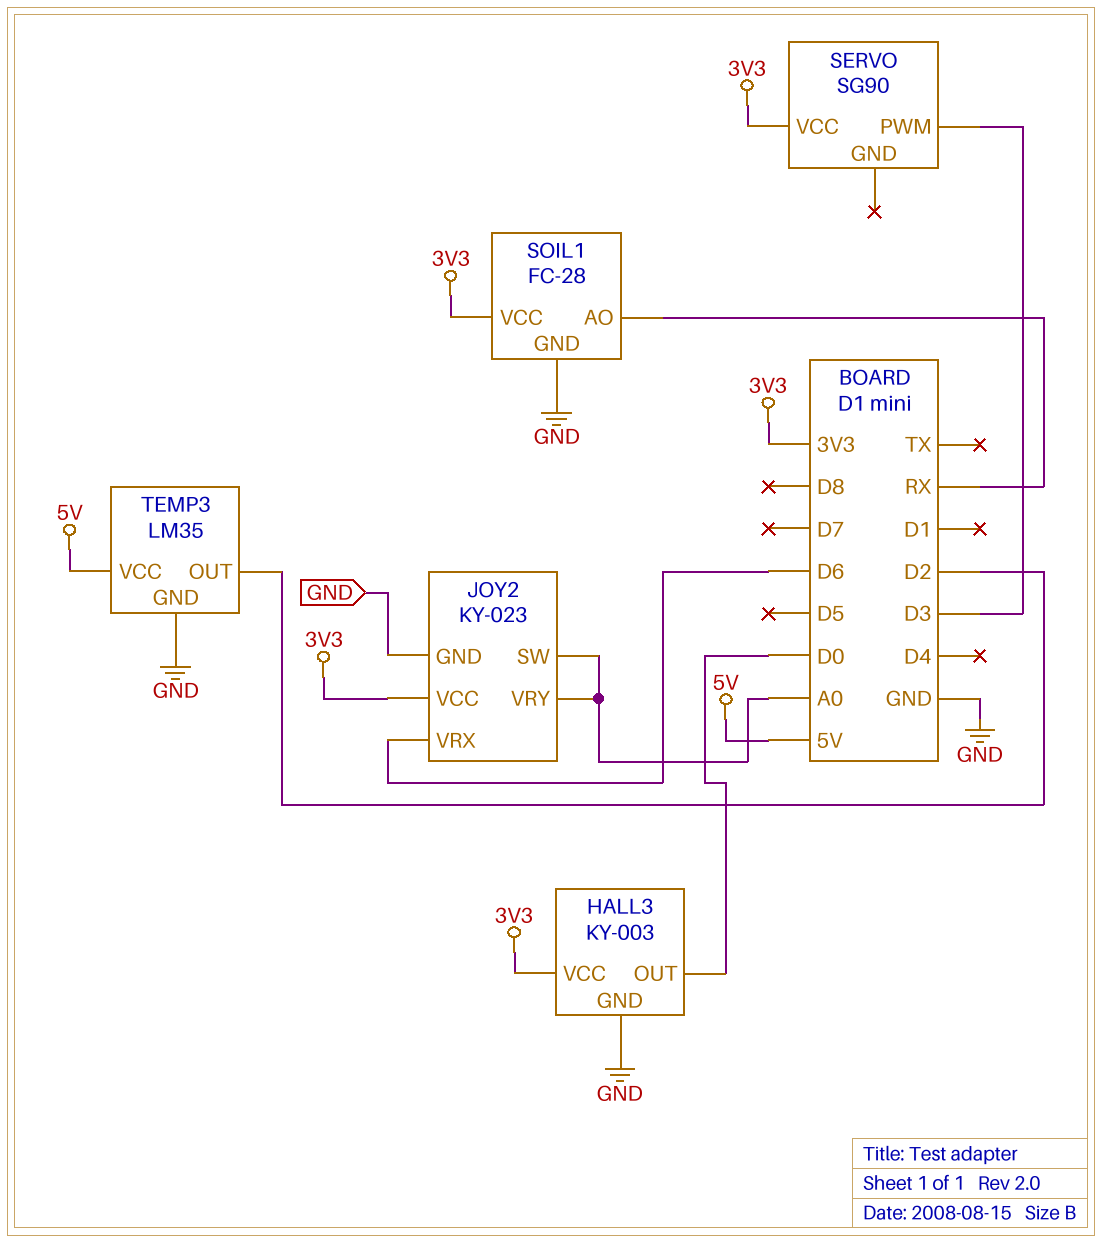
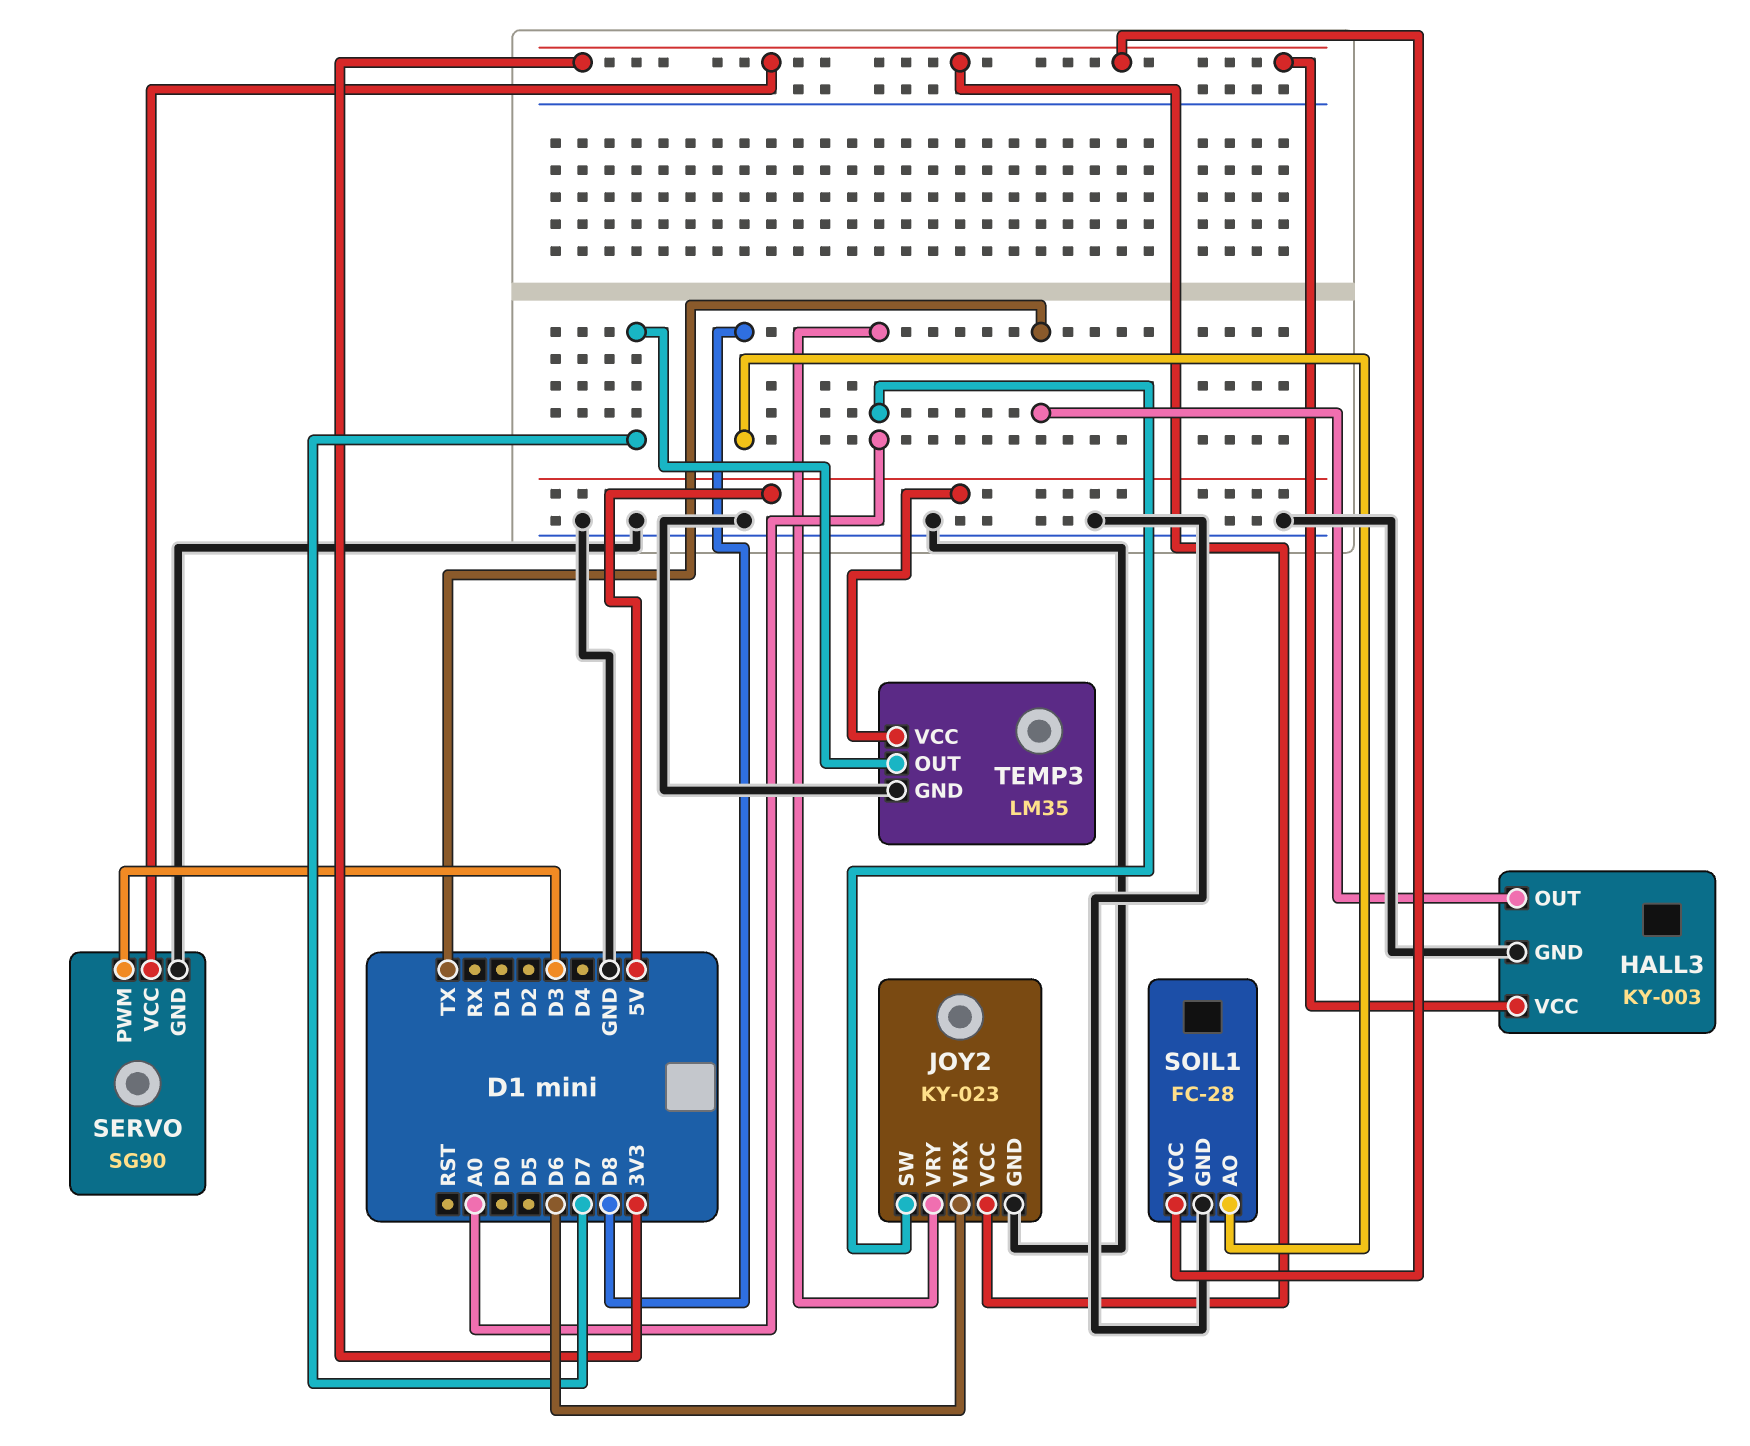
HALL3 pin OUT: D0 -> TX
SERVO pin GND: none -> GND
SOIL1 pin AO: RX -> D8
TEMP3 pin OUT: D2 -> D7

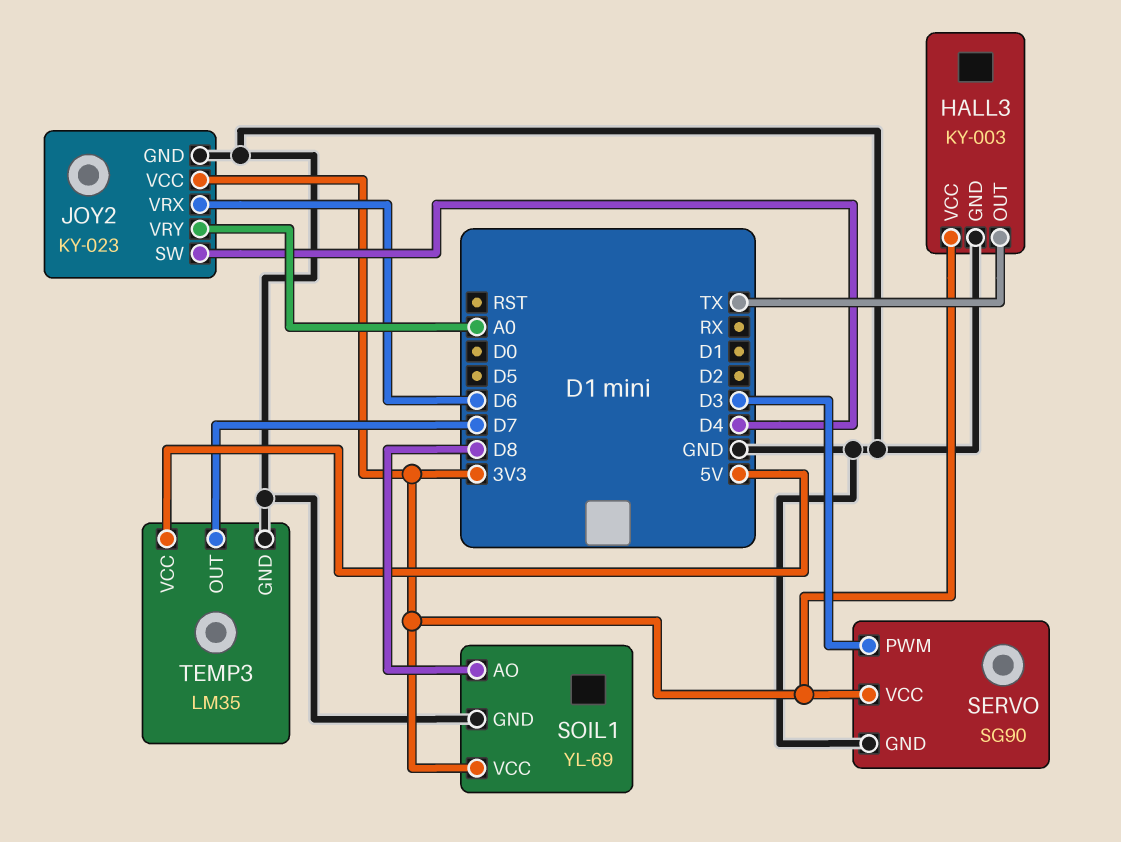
JOY2 pin SW: A0 -> D4
SOIL1: FC-28 -> YL-69

